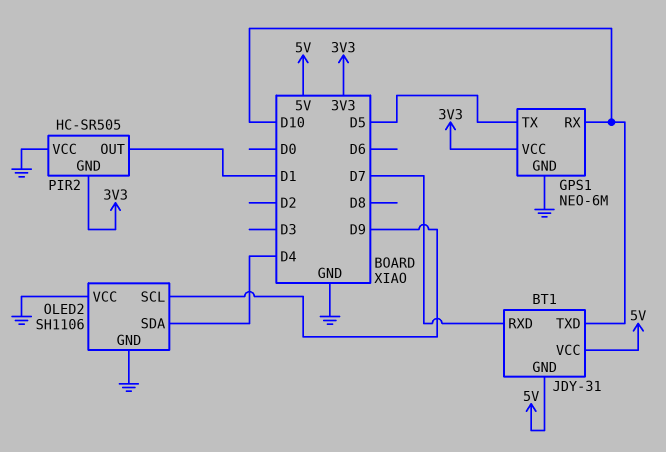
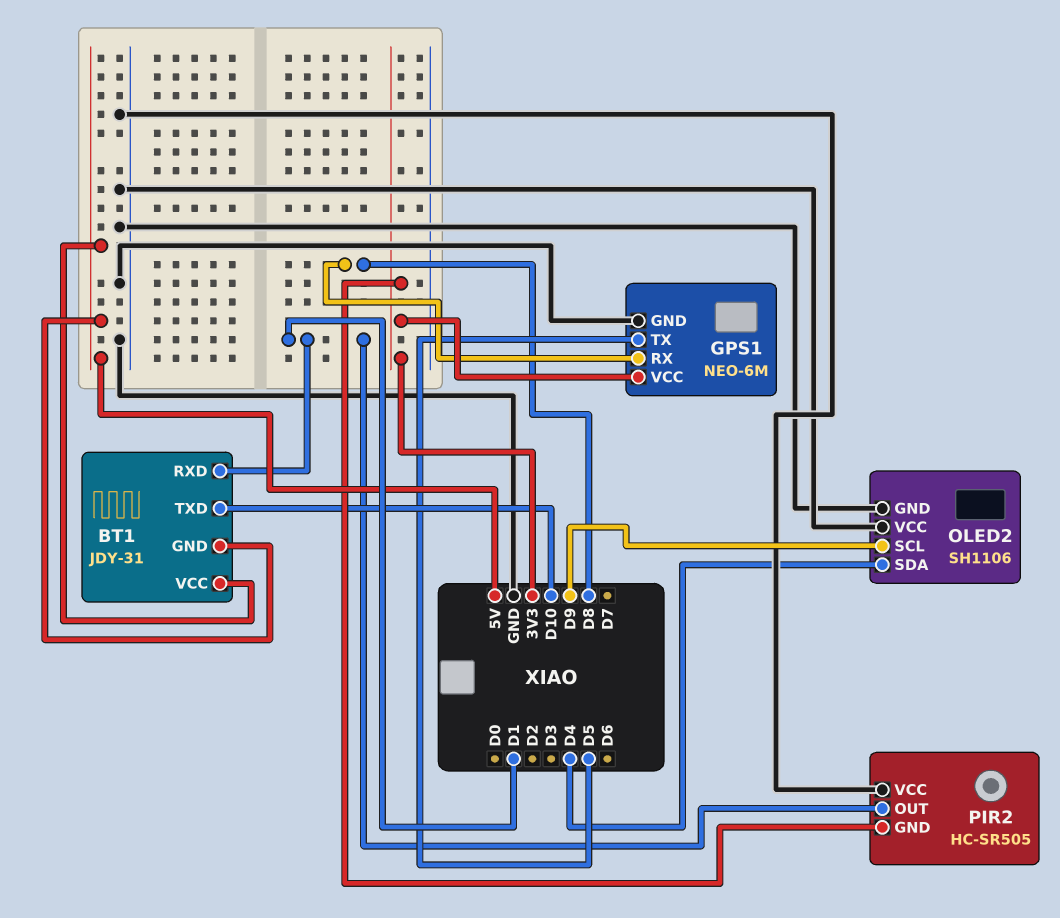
BT1 pin RXD: D7 -> D1
GPS1 pin RX: D10 -> D8

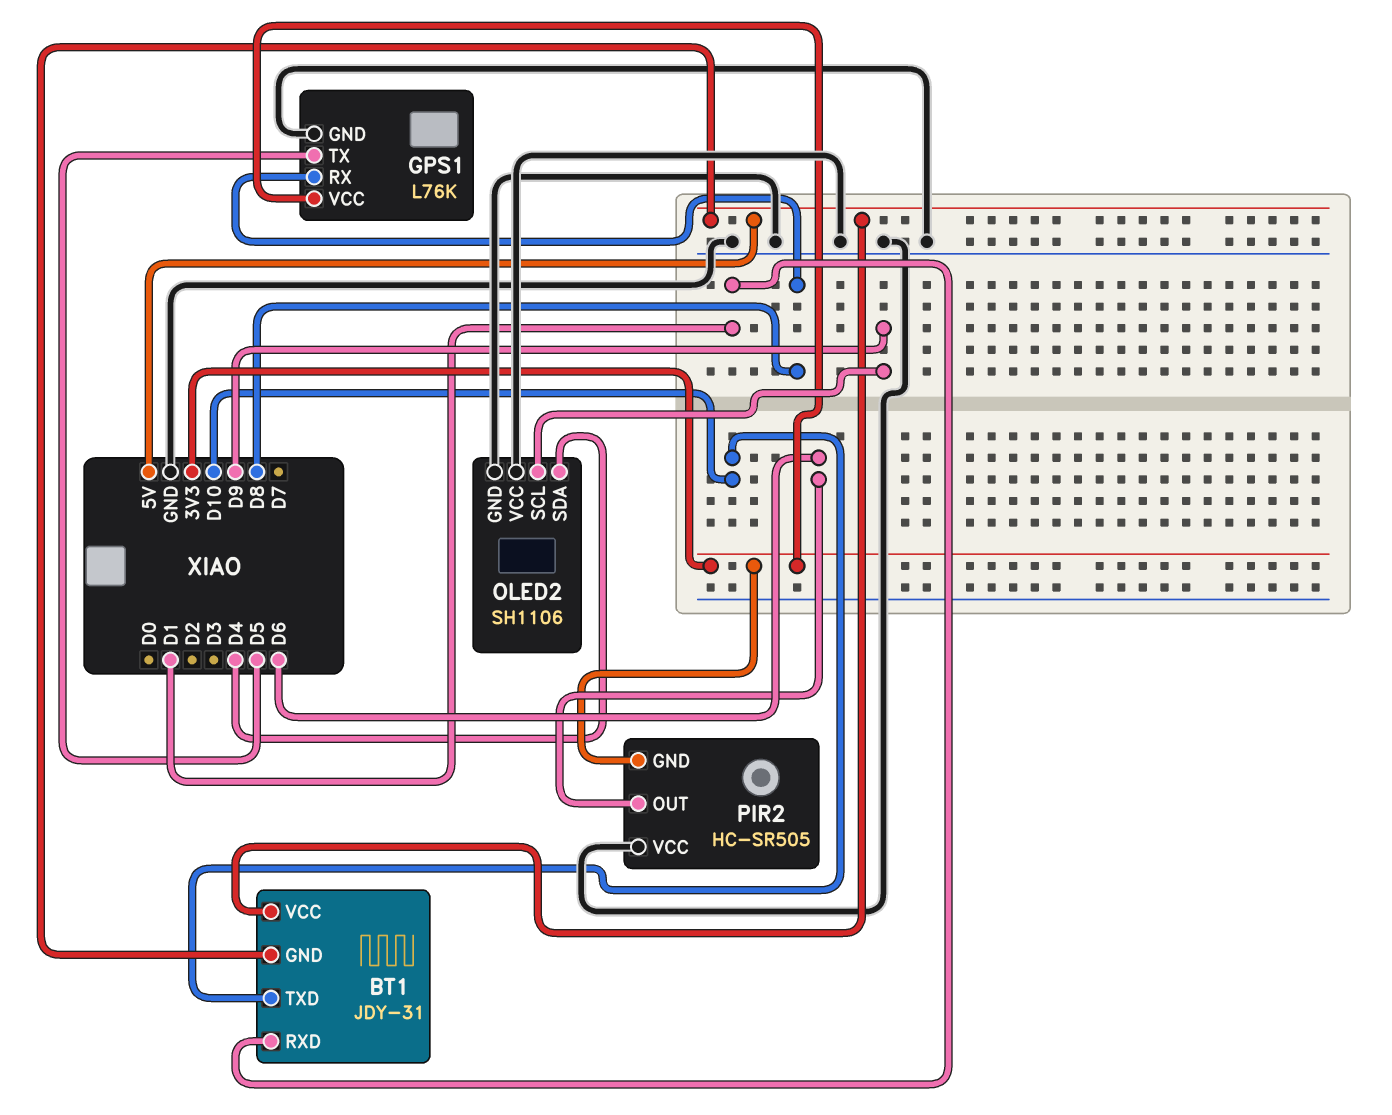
GPS1: NEO-6M -> L76K
PIR2 pin OUT: D1 -> D6

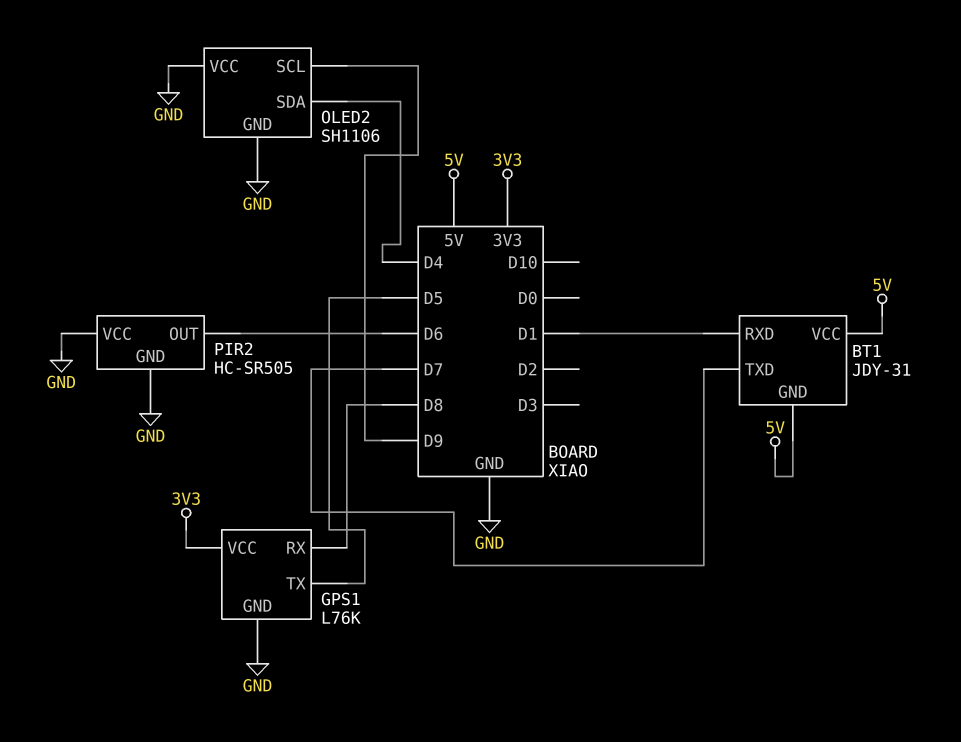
BT1 pin TXD: D10 -> D7
PIR2 pin GND: 3V3 -> GND

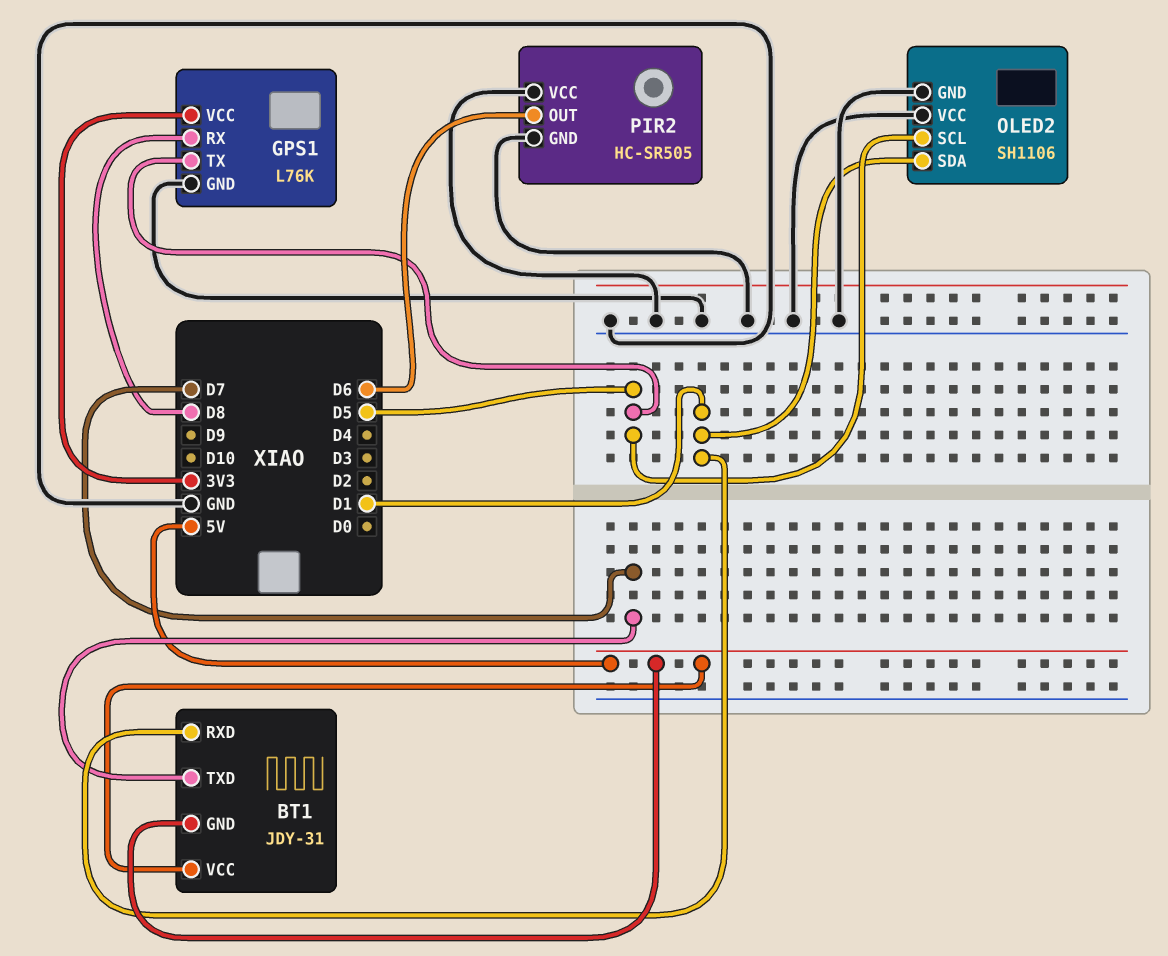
OLED2 pin SCL: D9 -> D5
OLED2 pin SDA: D4 -> D1

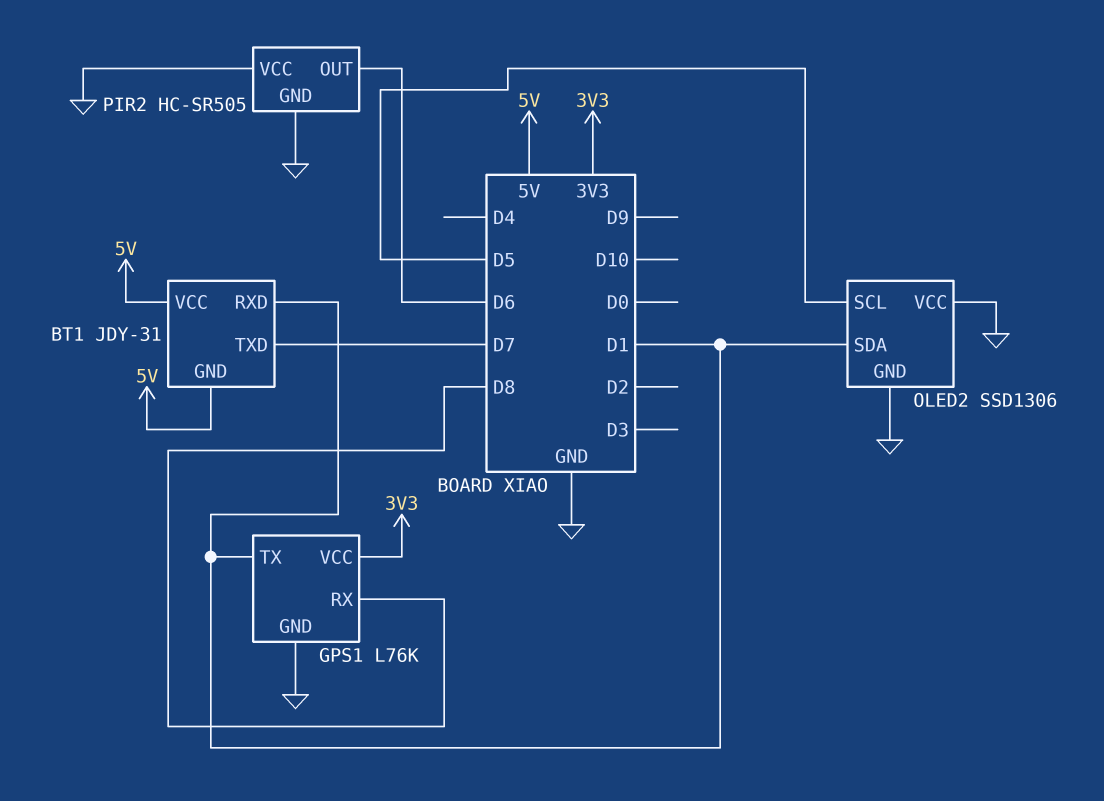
GPS1 pin TX: D5 -> D1
OLED2: SH1106 -> SSD1306

